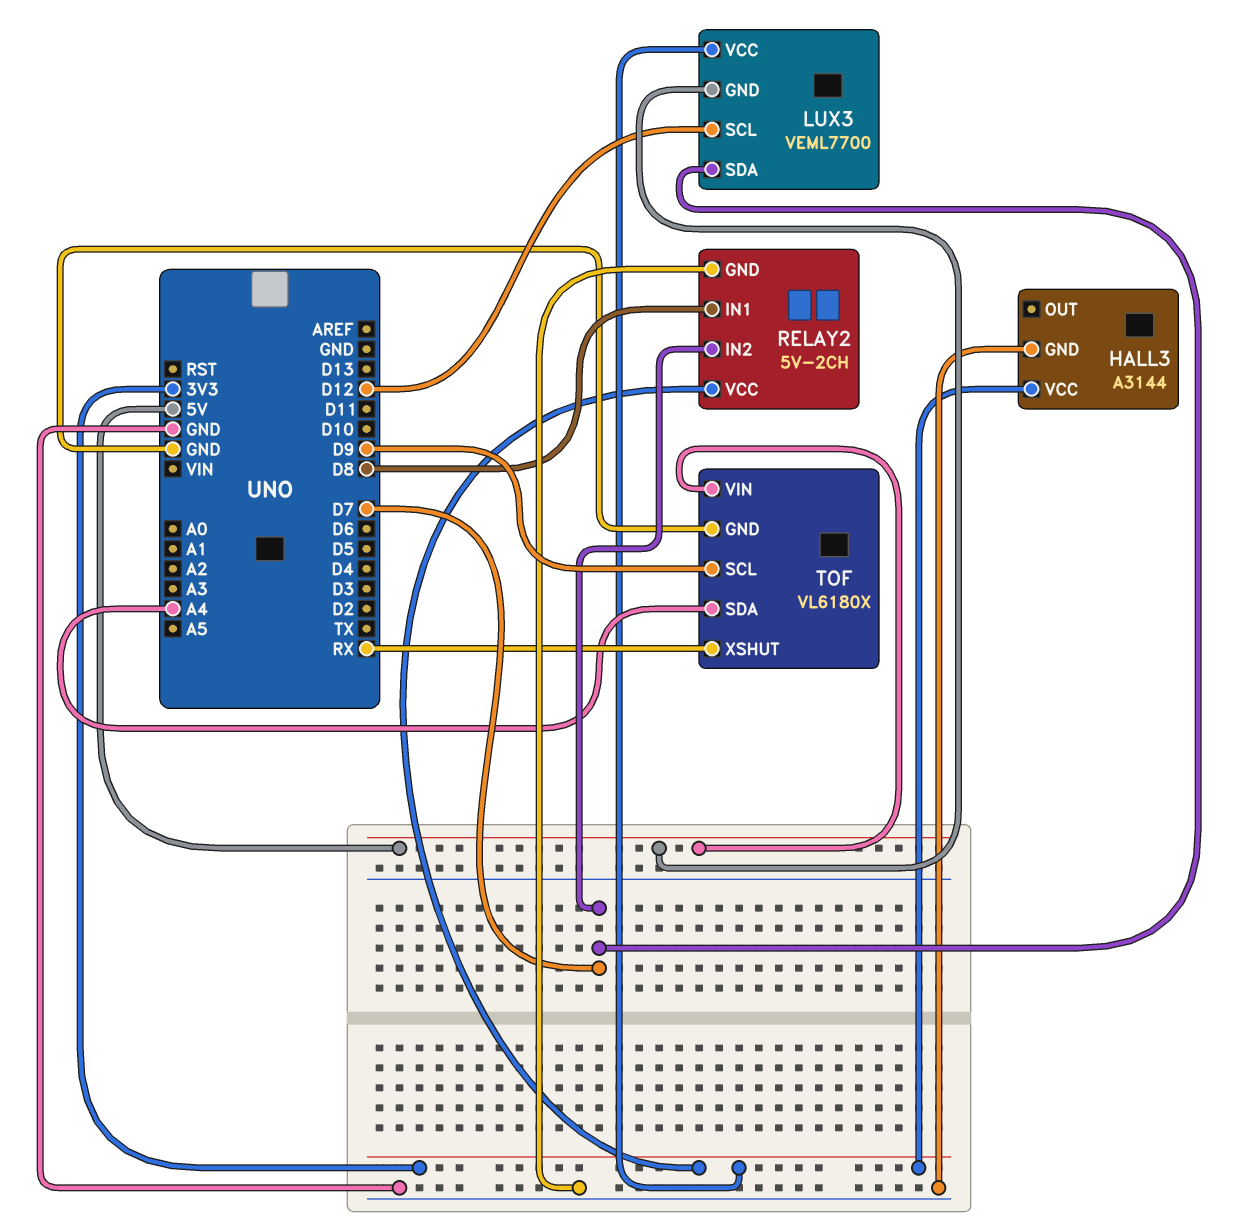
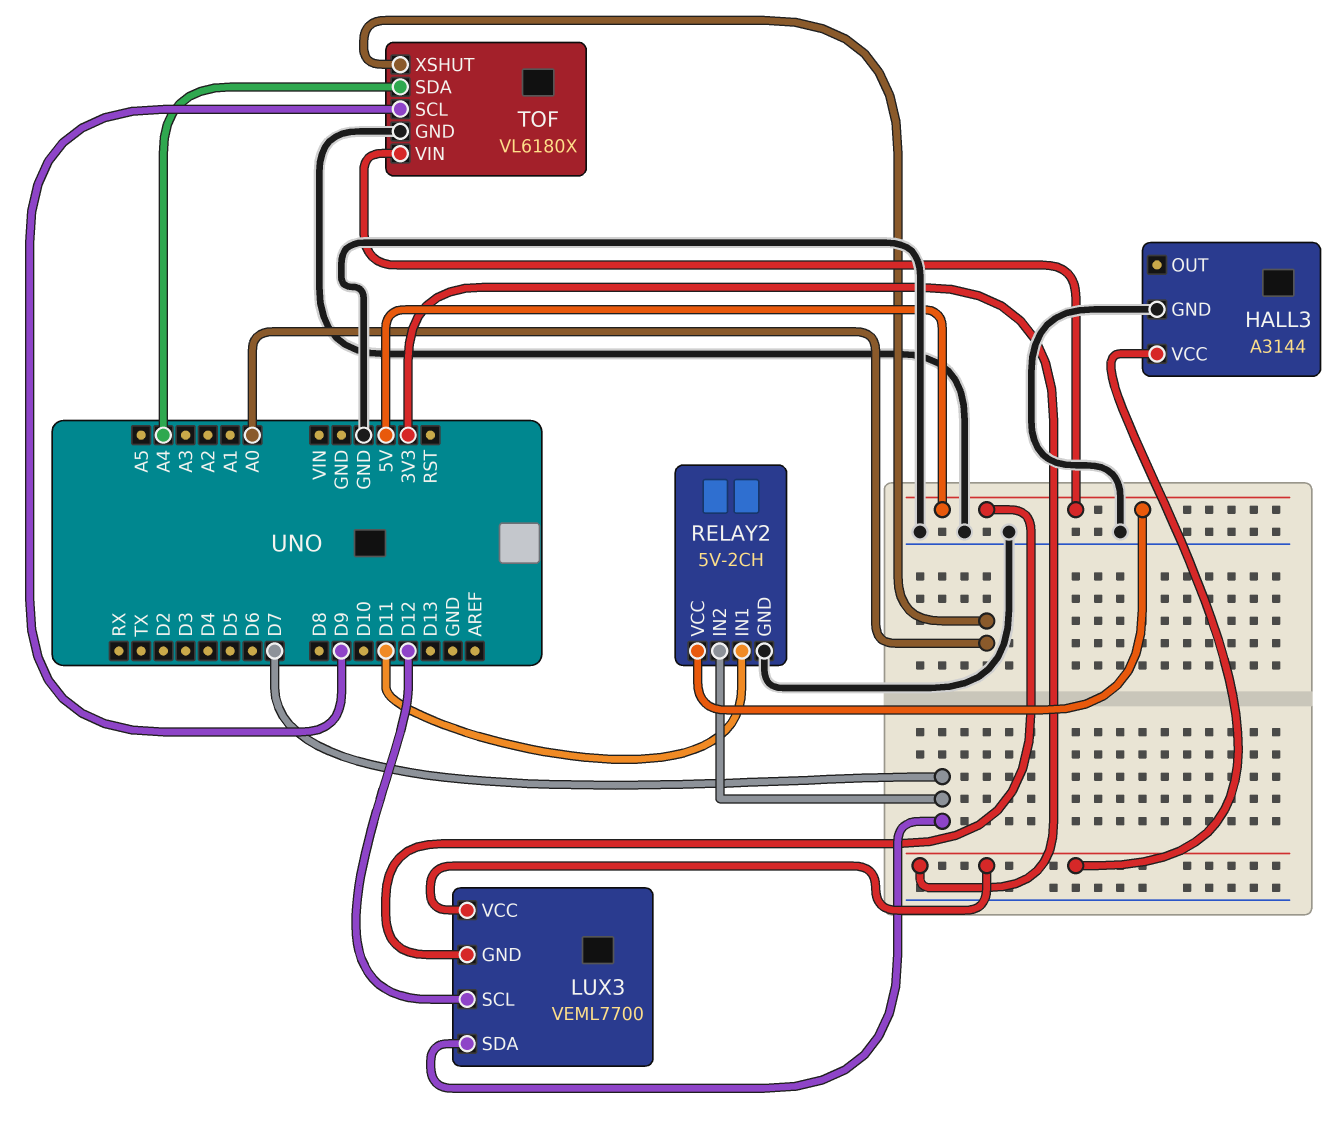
RELAY2 pin IN1: D8 -> D11
RELAY2 pin VCC: 3V3 -> 5V
TOF pin XSHUT: RX -> A0

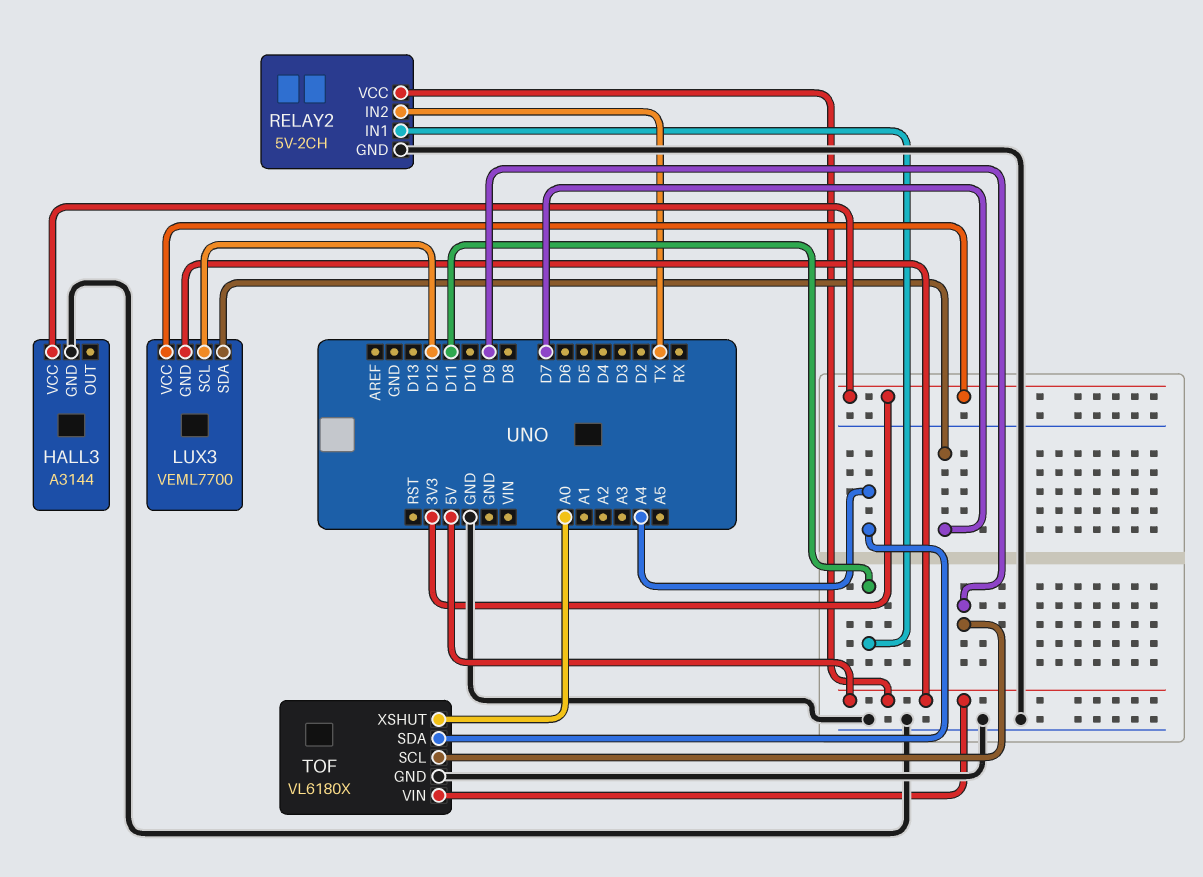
RELAY2 pin IN2: D7 -> TX

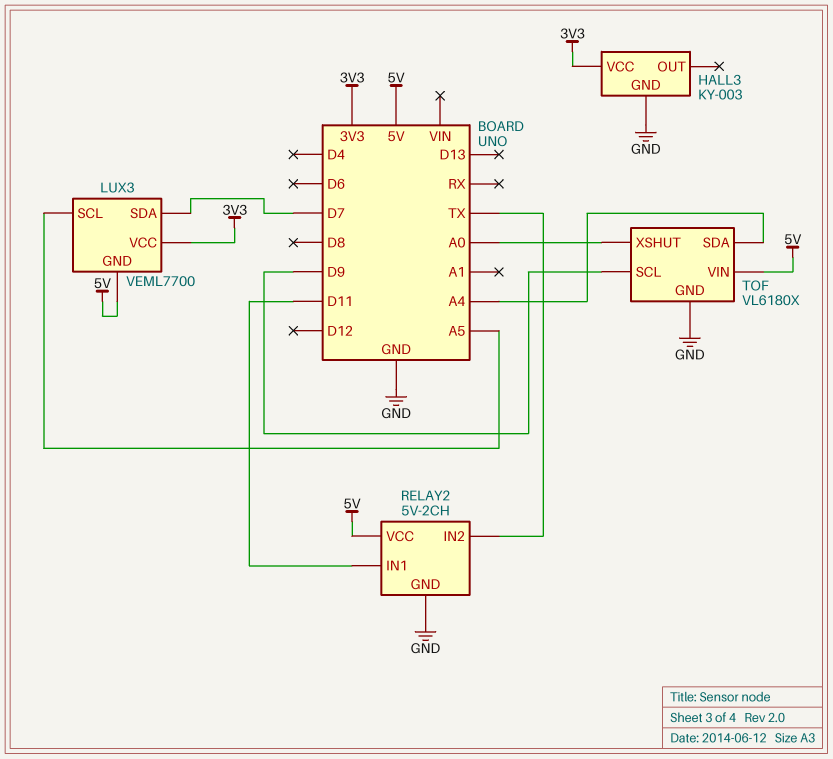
HALL3: A3144 -> KY-003
LUX3 pin SCL: D12 -> A5

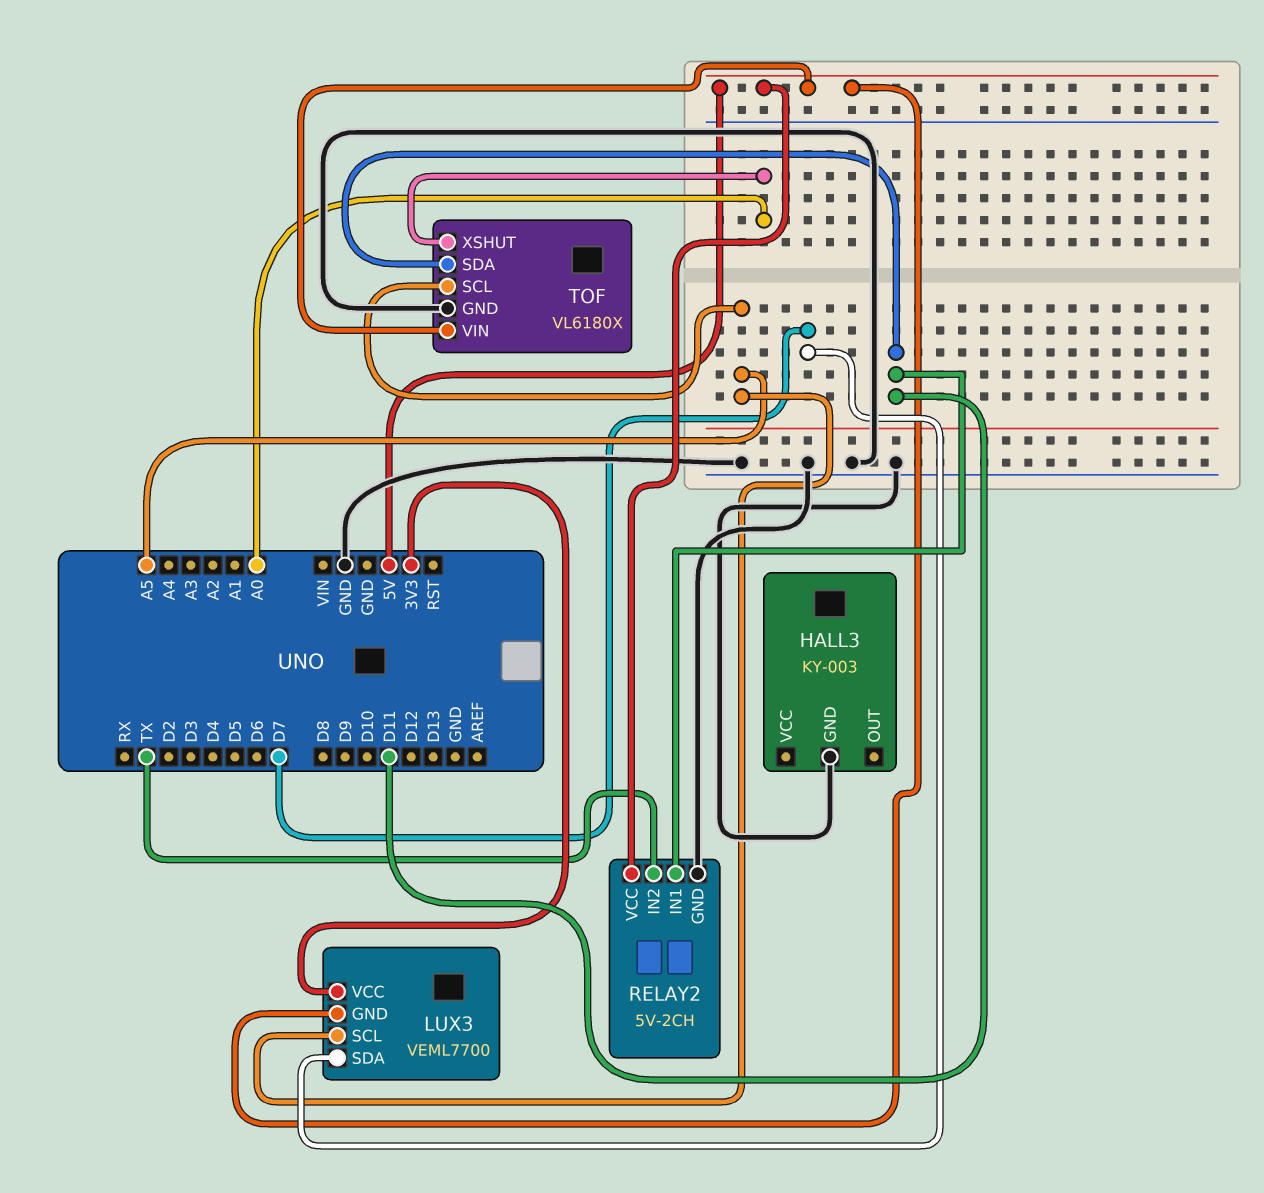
HALL3 pin VCC: 3V3 -> none
TOF pin SCL: D9 -> A5
TOF pin SDA: A4 -> D11

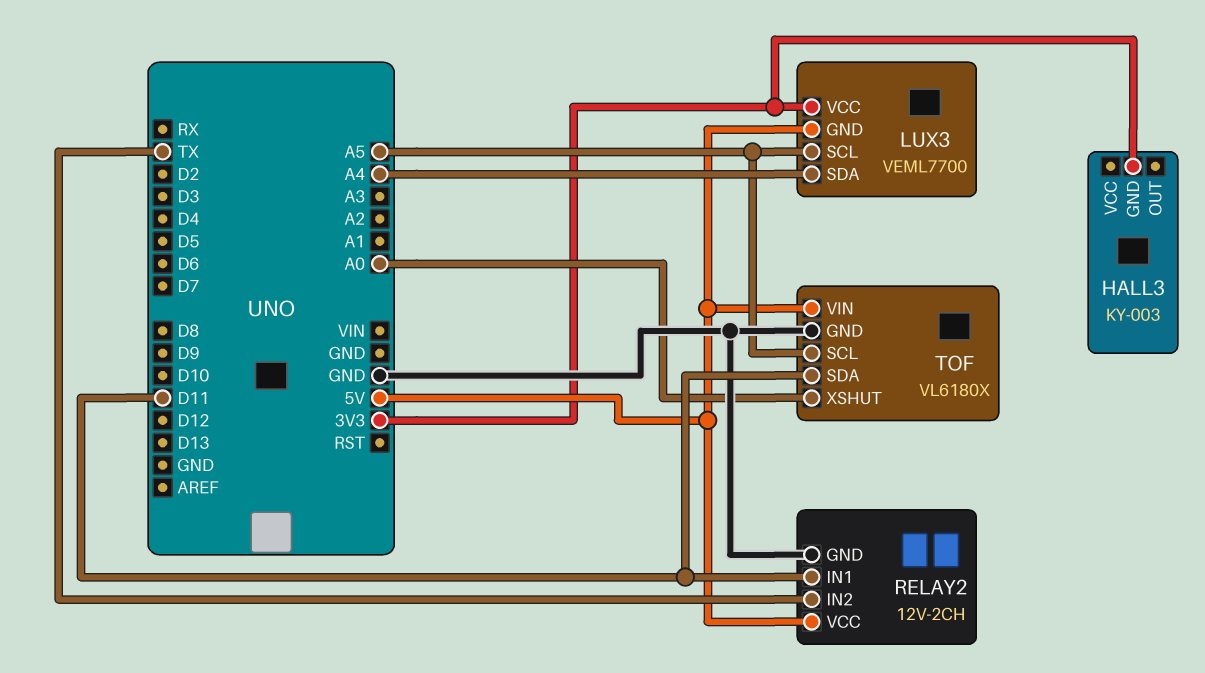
HALL3 pin GND: GND -> 3V3
LUX3 pin SDA: D7 -> A4
RELAY2: 5V-2CH -> 12V-2CH

